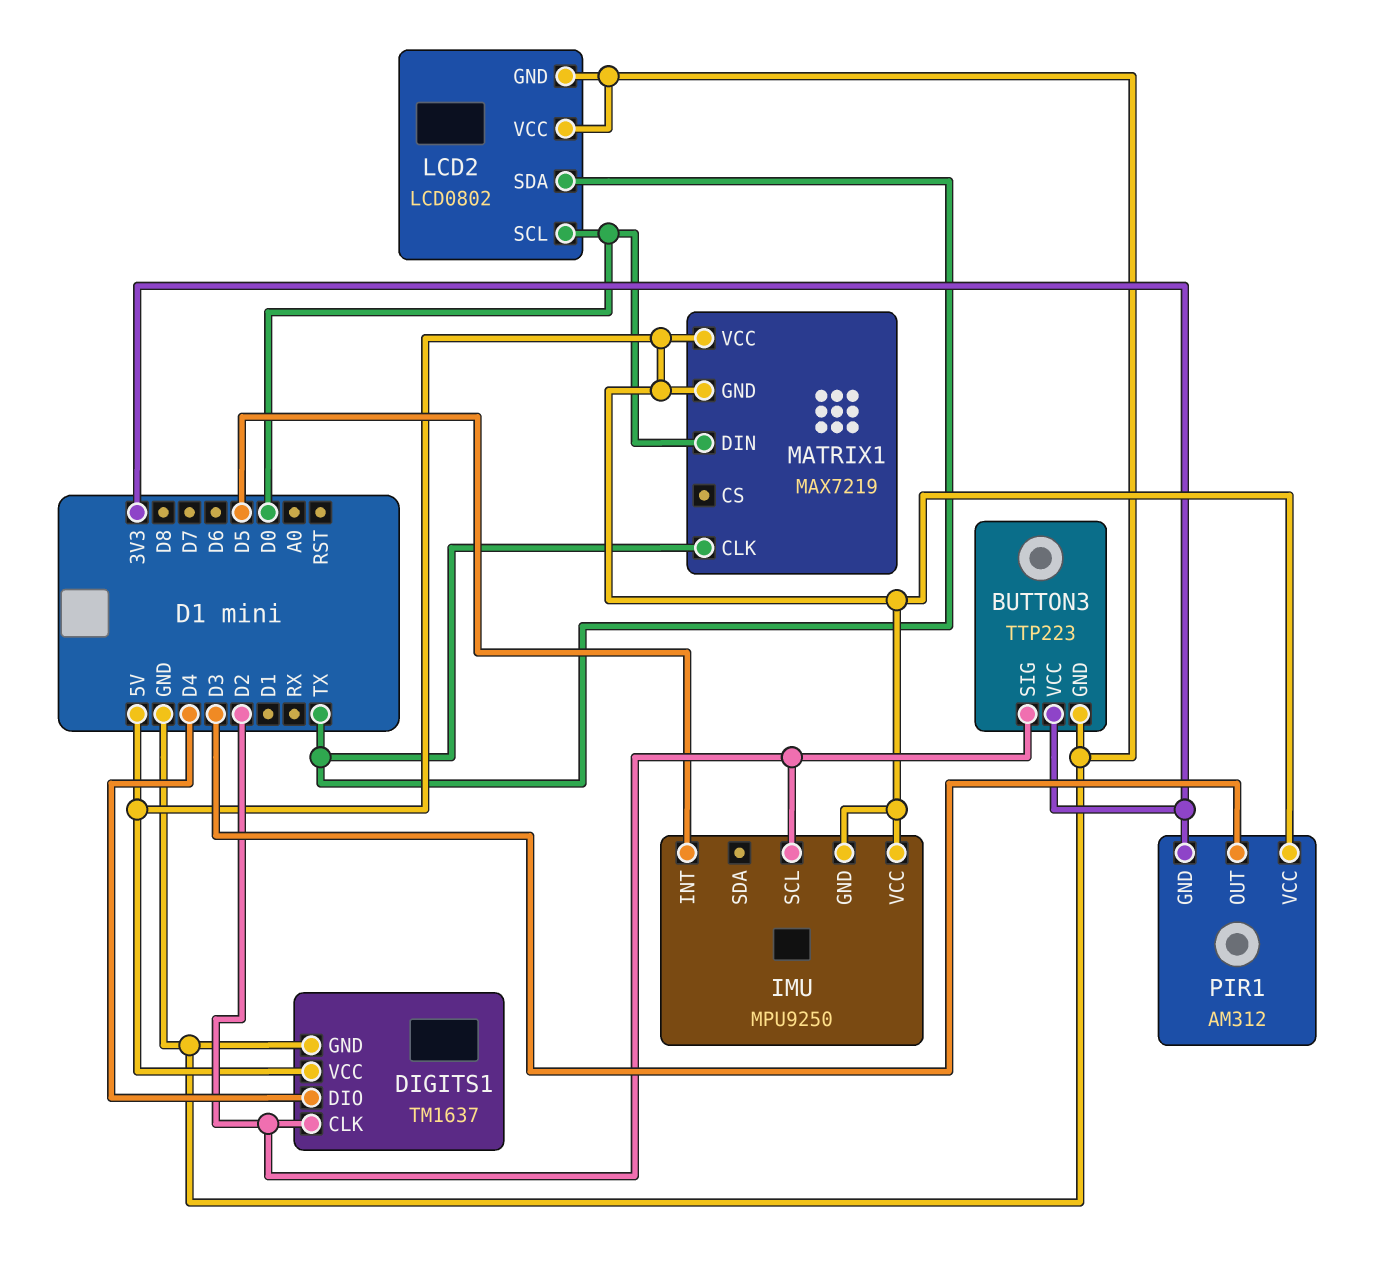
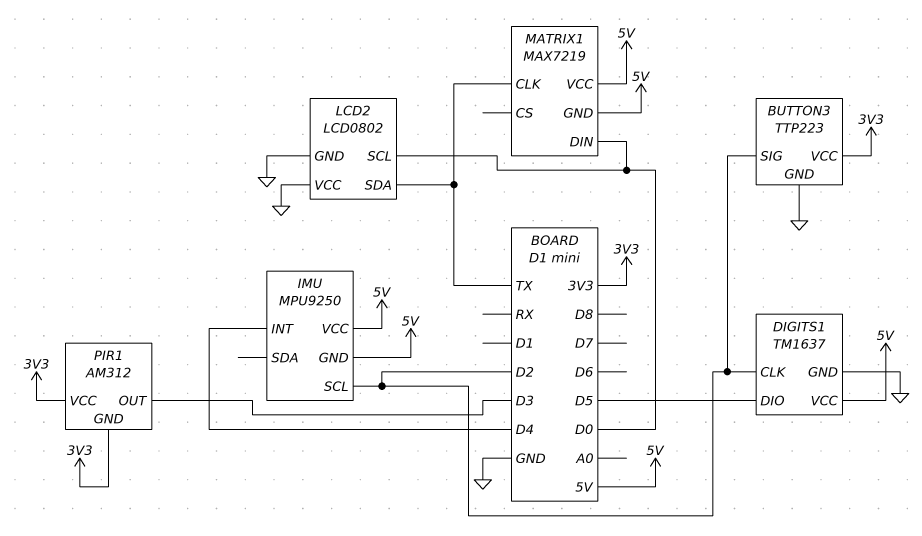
DIGITS1 pin DIO: D4 -> D5
IMU pin INT: D5 -> D4
PIR1 pin VCC: 5V -> 3V3

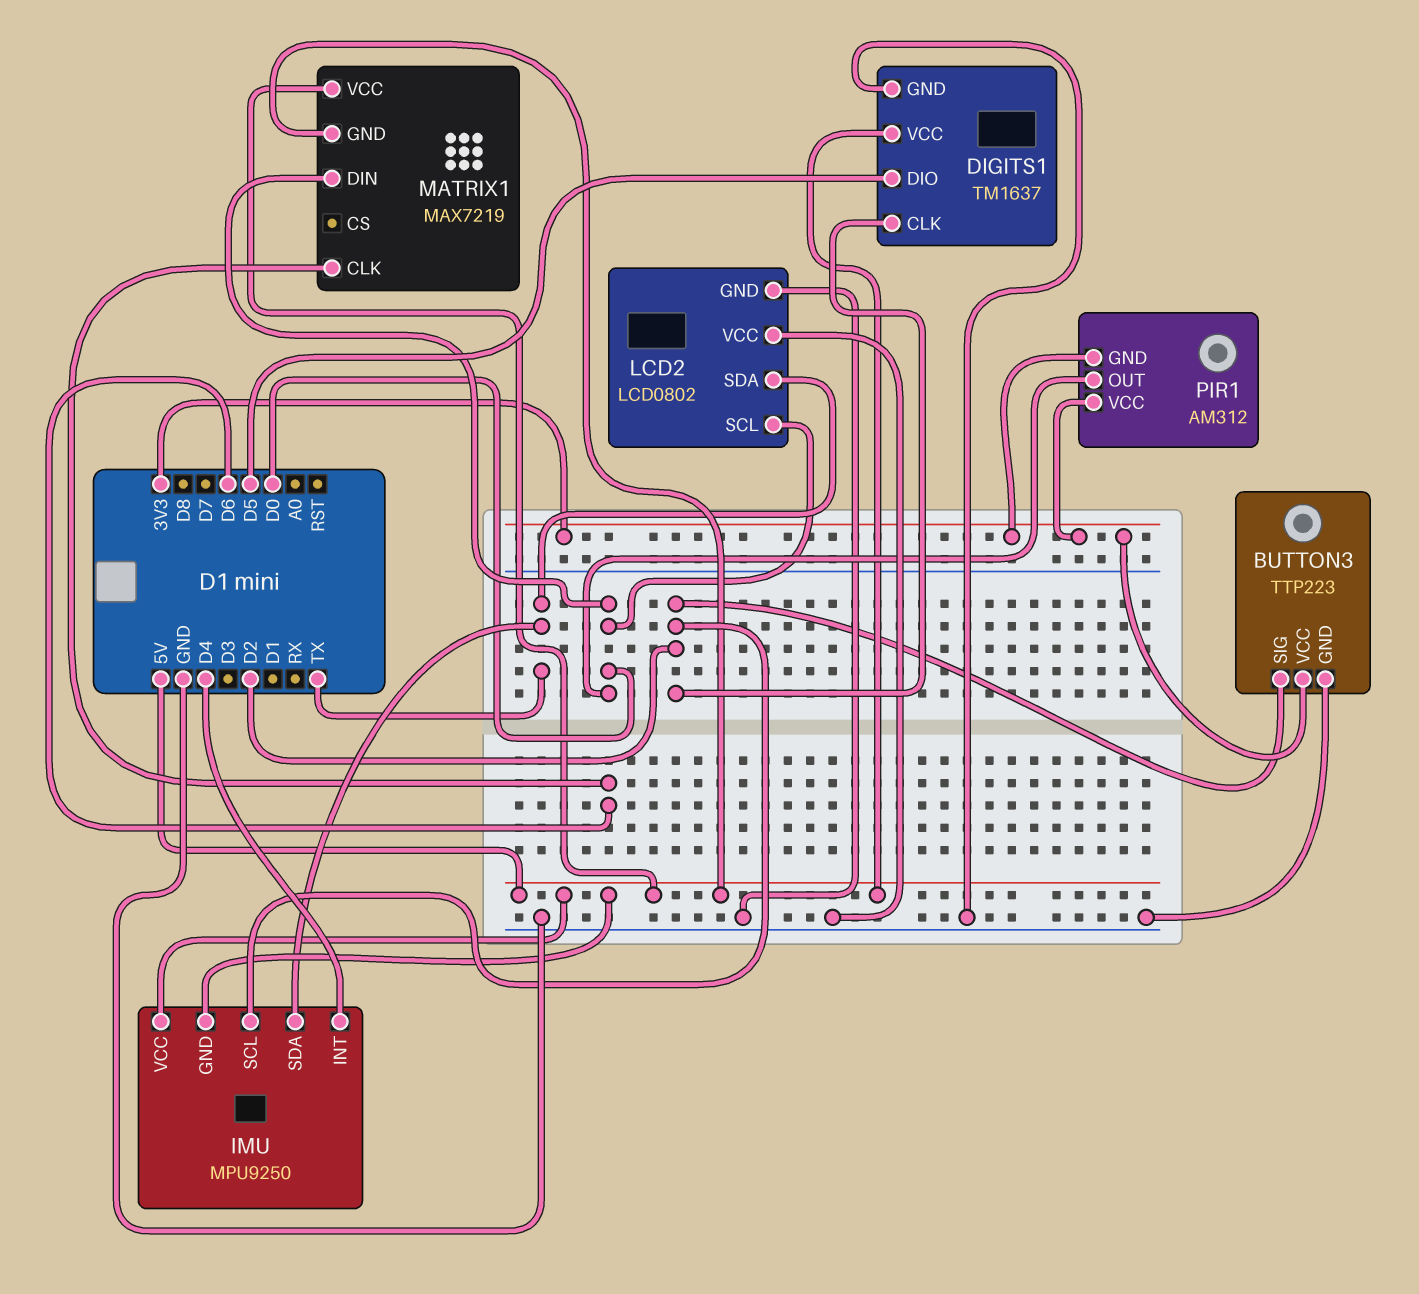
IMU pin SDA: none -> TX
MATRIX1 pin CLK: TX -> D6
PIR1 pin OUT: D3 -> D0

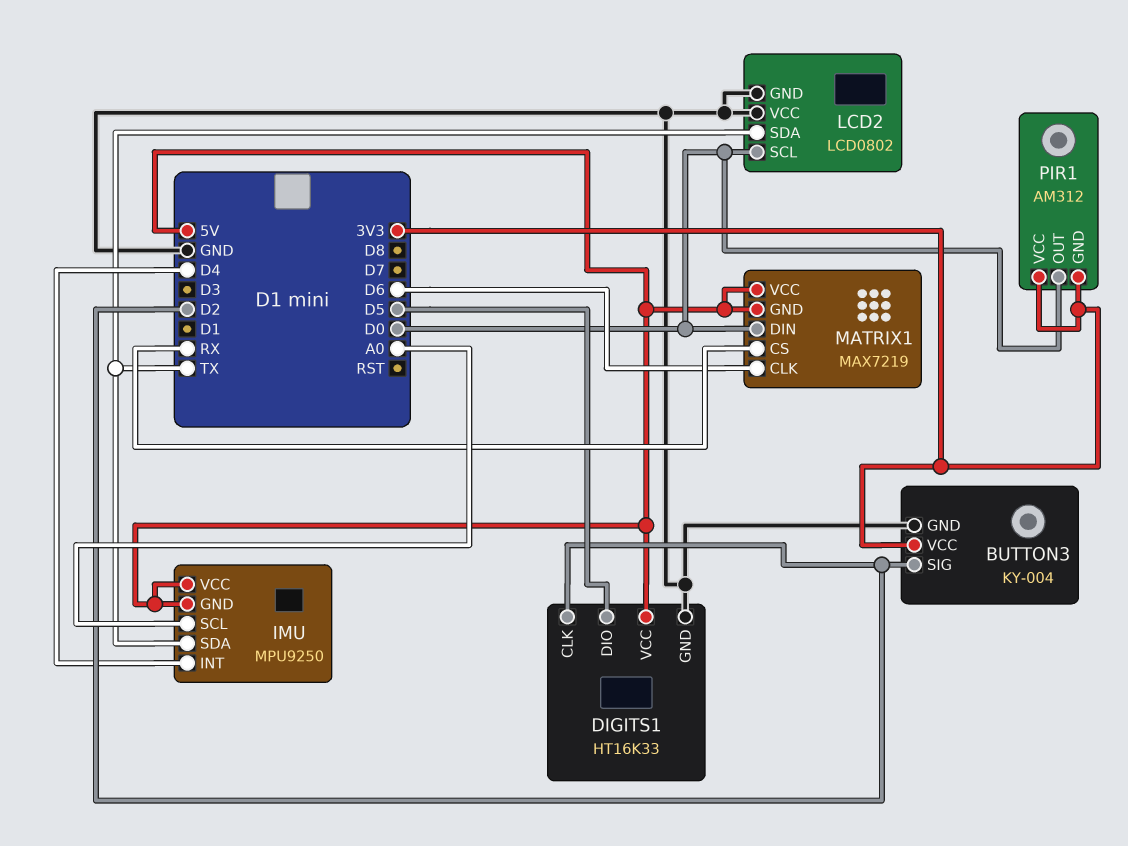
BUTTON3: TTP223 -> KY-004
DIGITS1: TM1637 -> HT16K33
IMU pin SCL: D2 -> A0
MATRIX1 pin CS: none -> RX

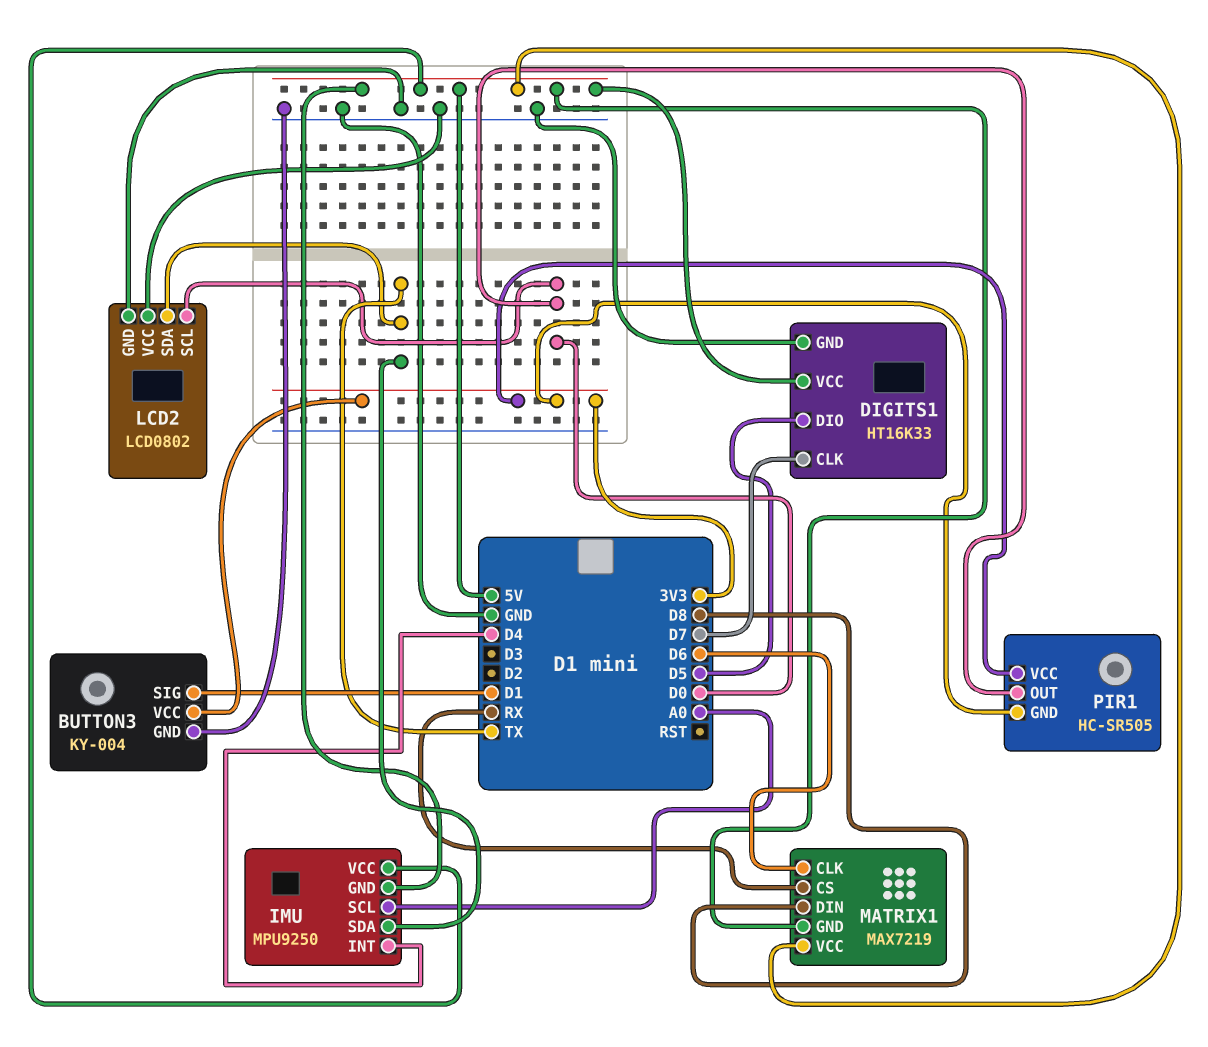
BUTTON3 pin SIG: D2 -> D1
DIGITS1 pin CLK: D2 -> D7
MATRIX1 pin DIN: D0 -> D8
PIR1: AM312 -> HC-SR505

